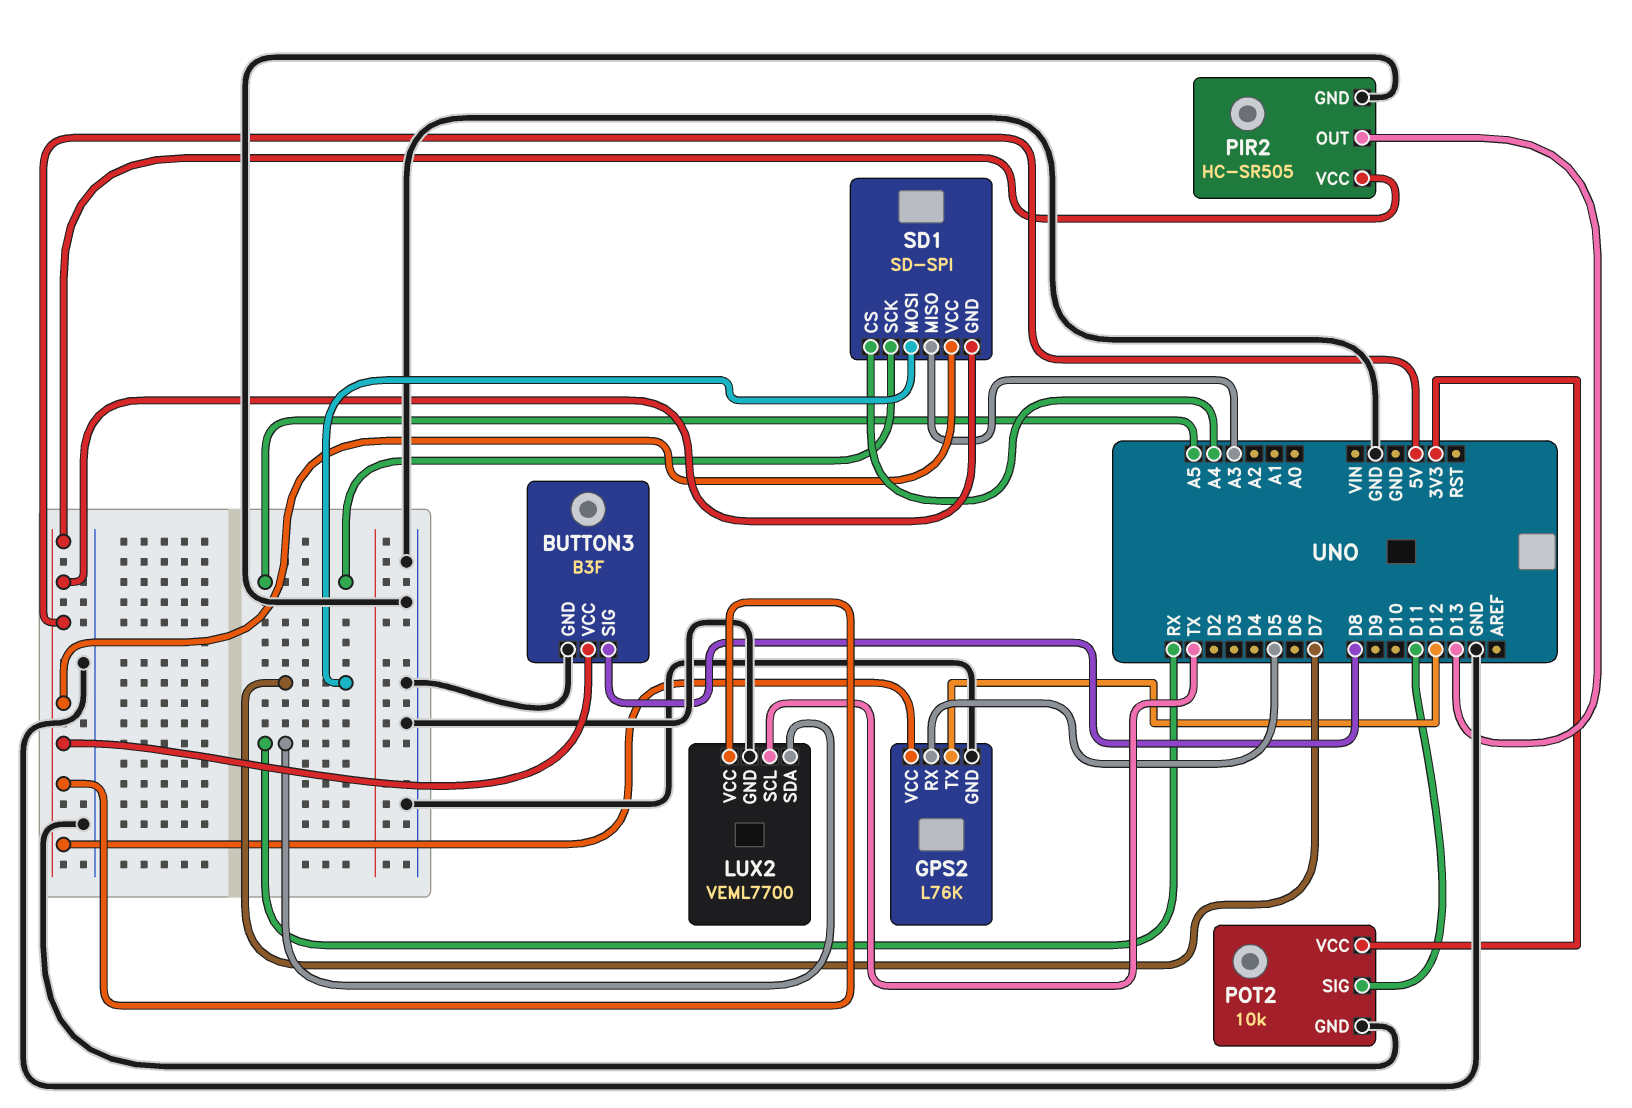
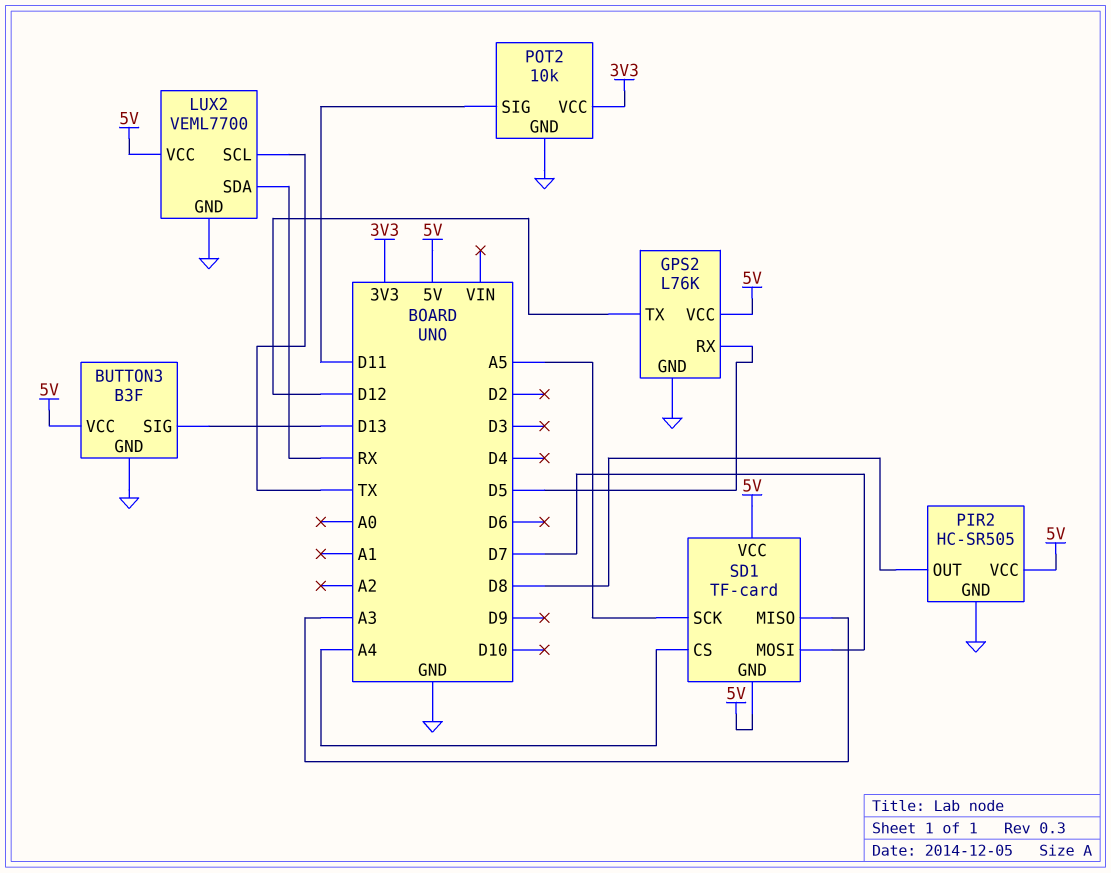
BUTTON3 pin SIG: D8 -> D13
PIR2 pin OUT: D13 -> D8
SD1: SD-SPI -> TF-card

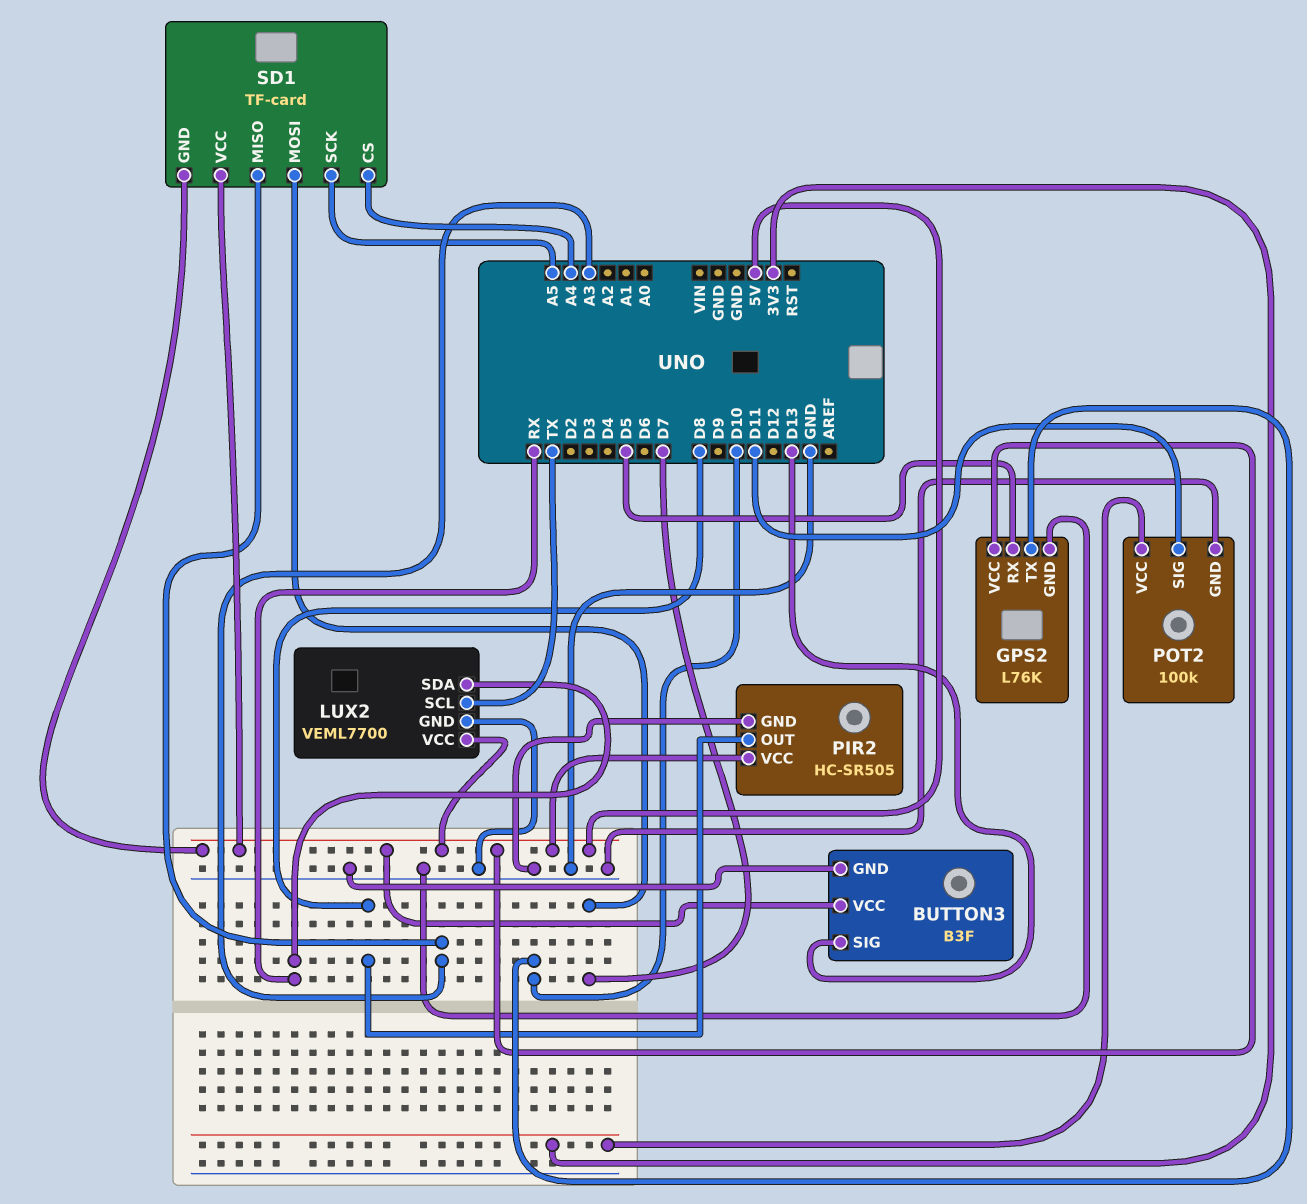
GPS2 pin TX: D12 -> D10
POT2: 10k -> 100k

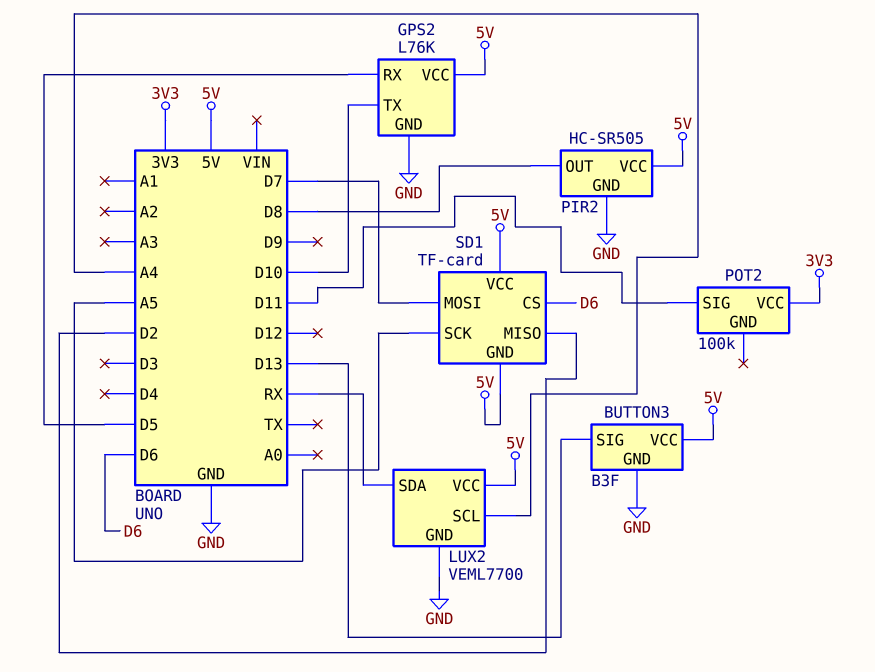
LUX2 pin SCL: TX -> A4
POT2 pin GND: GND -> none
SD1 pin CS: A4 -> D6
SD1 pin MISO: A3 -> D2

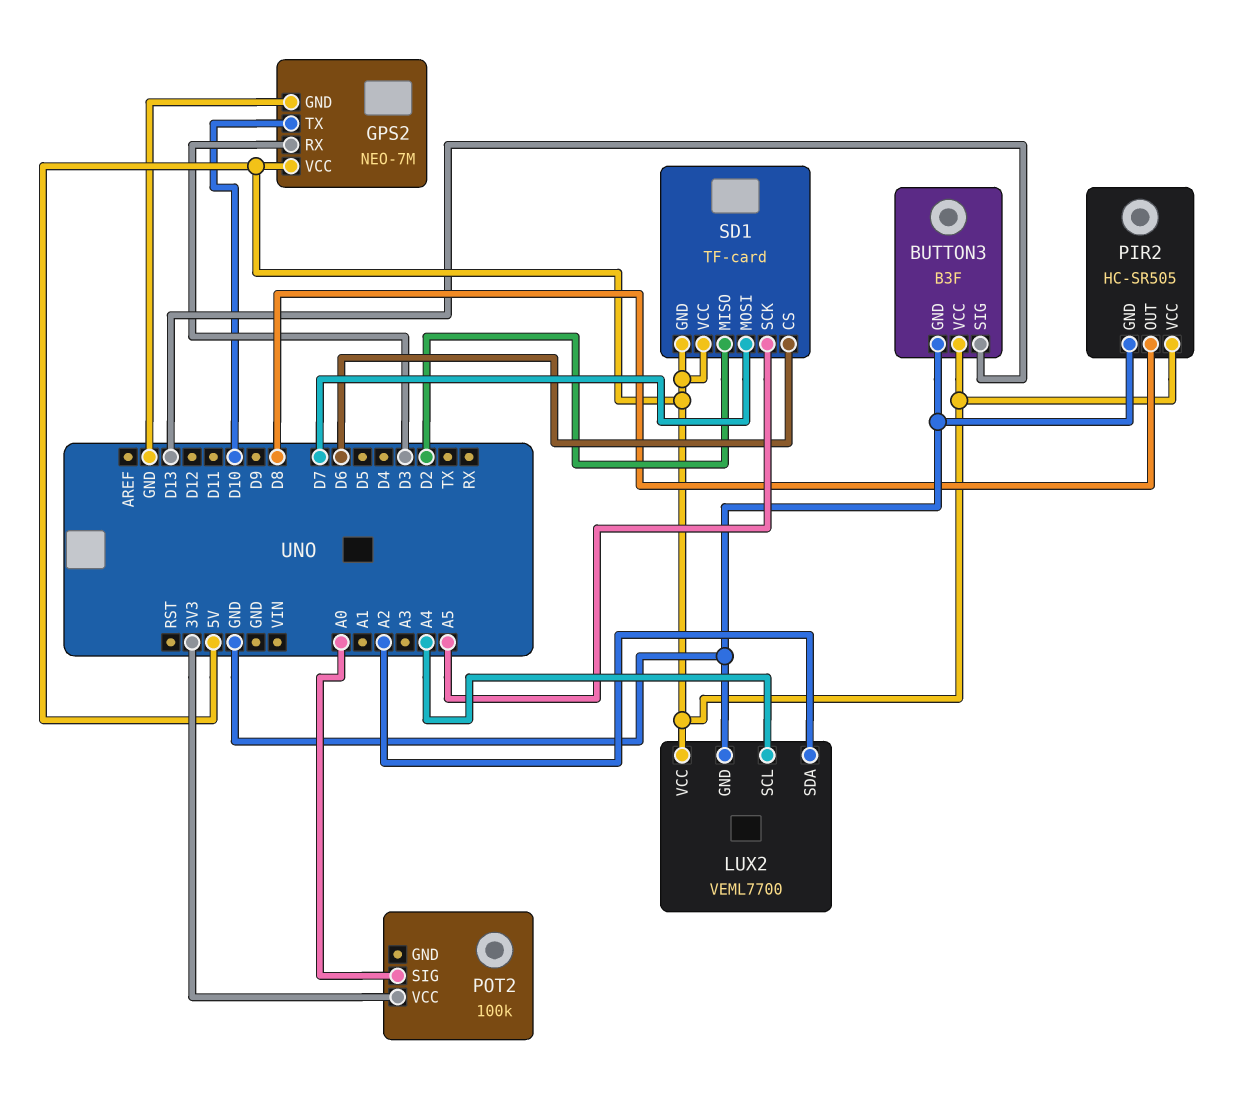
GPS2: L76K -> NEO-7M
GPS2 pin RX: D5 -> D3
LUX2 pin SDA: RX -> A2
POT2 pin SIG: D11 -> A0

